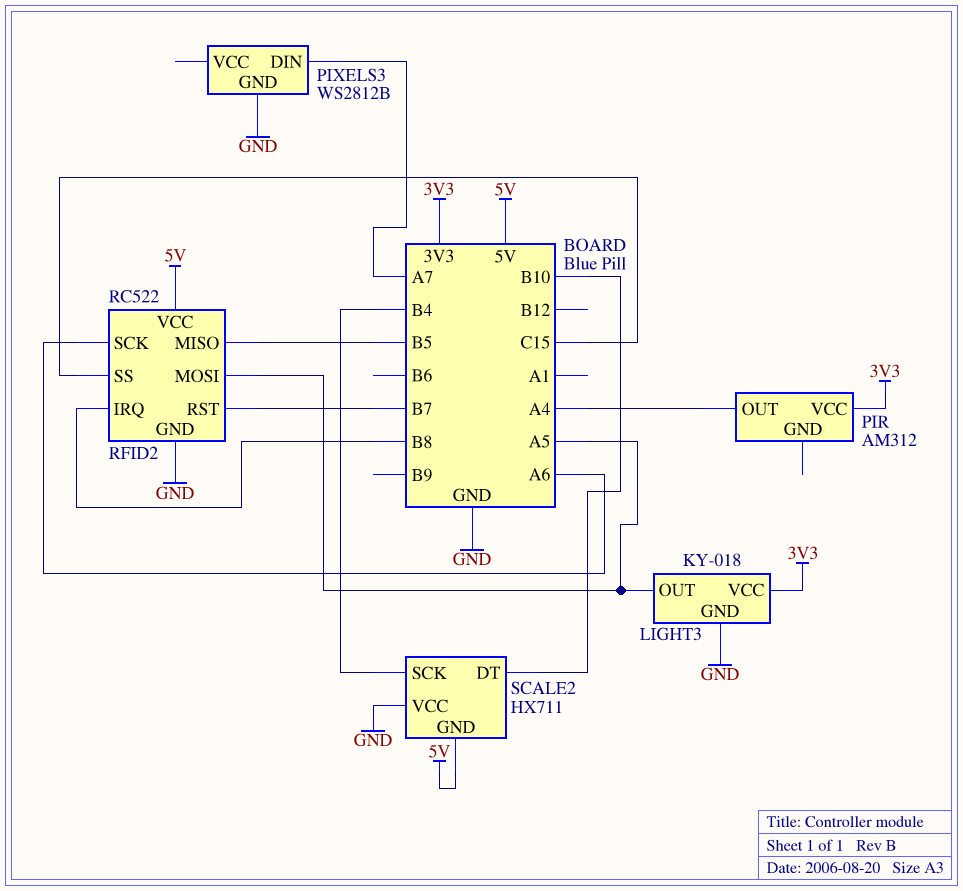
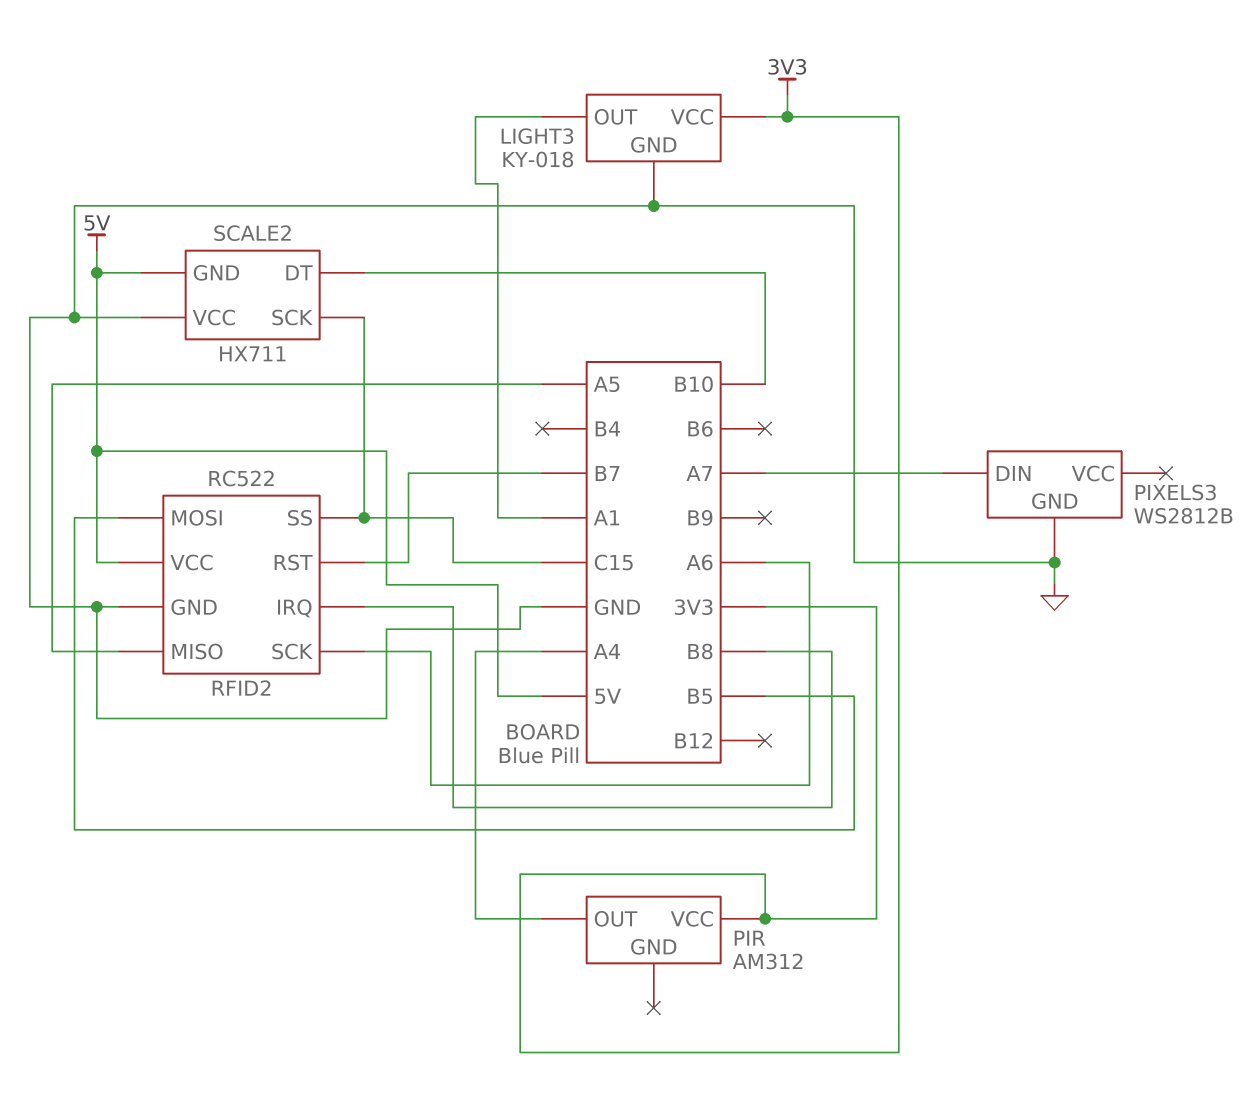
LIGHT3 pin OUT: A5 -> A1
RFID2 pin MISO: B5 -> A5
RFID2 pin MOSI: A5 -> B5
SCALE2 pin SCK: B4 -> C15

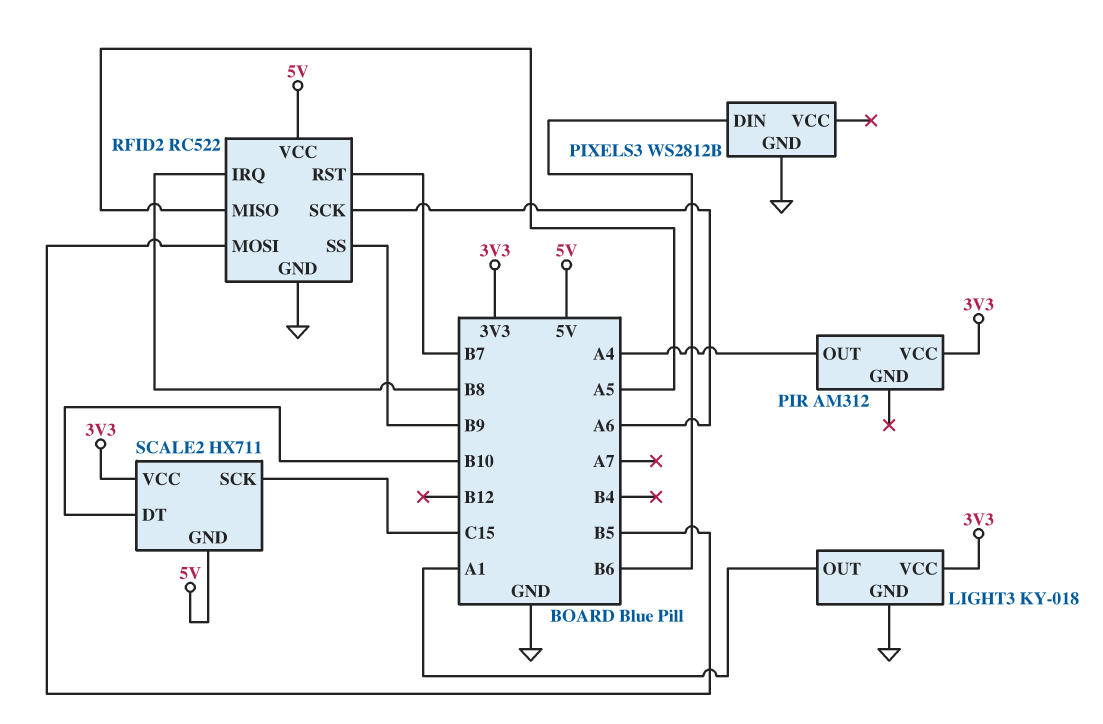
PIXELS3 pin DIN: A7 -> B6
RFID2 pin SS: C15 -> B9
SCALE2 pin VCC: GND -> 3V3

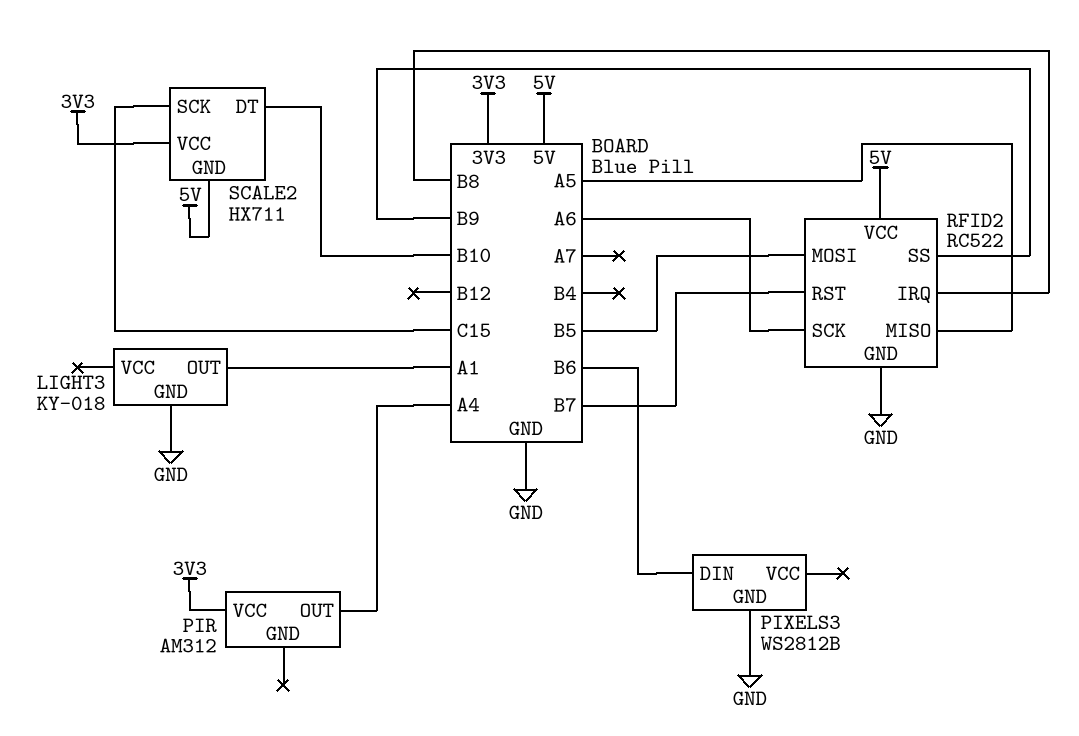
LIGHT3 pin VCC: 3V3 -> none

